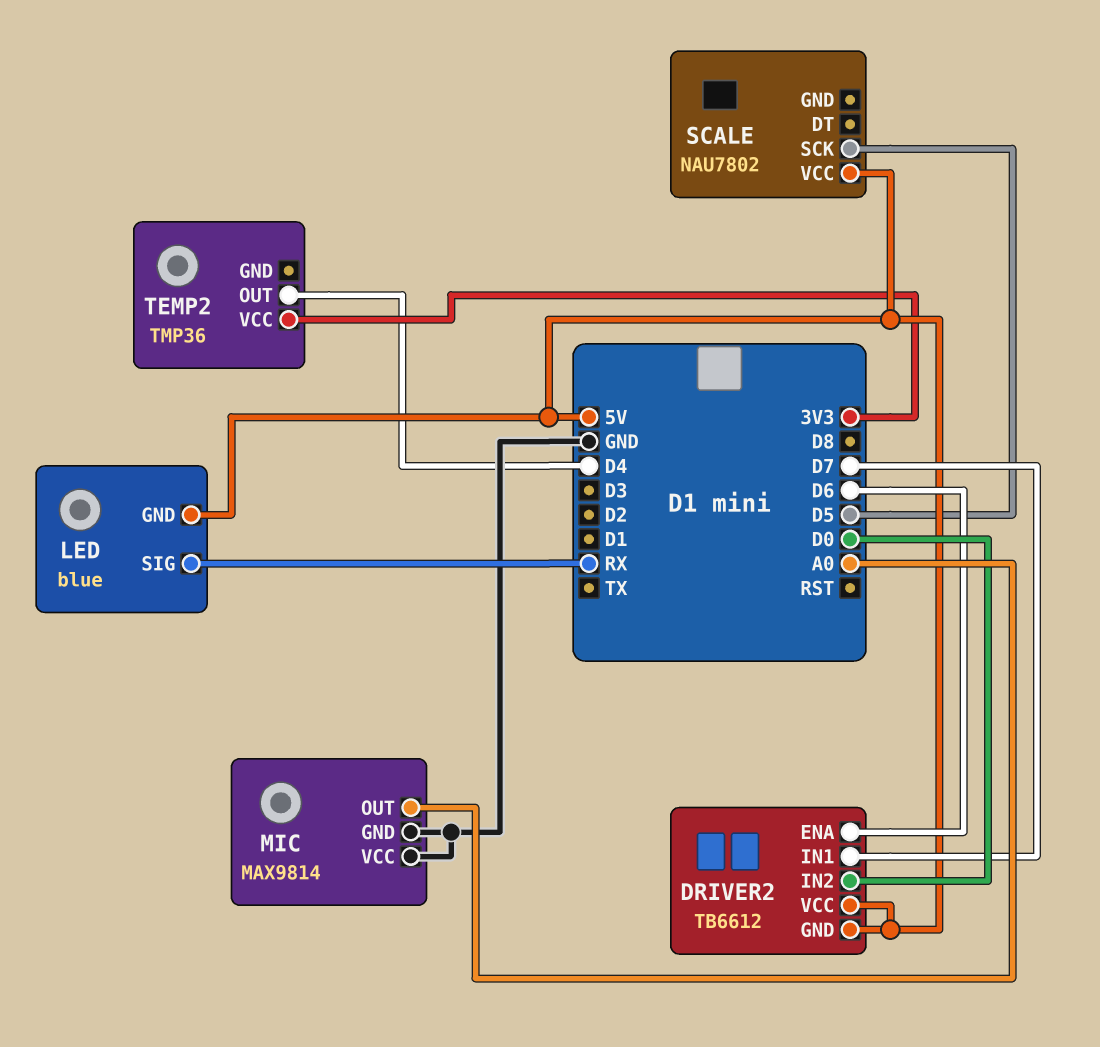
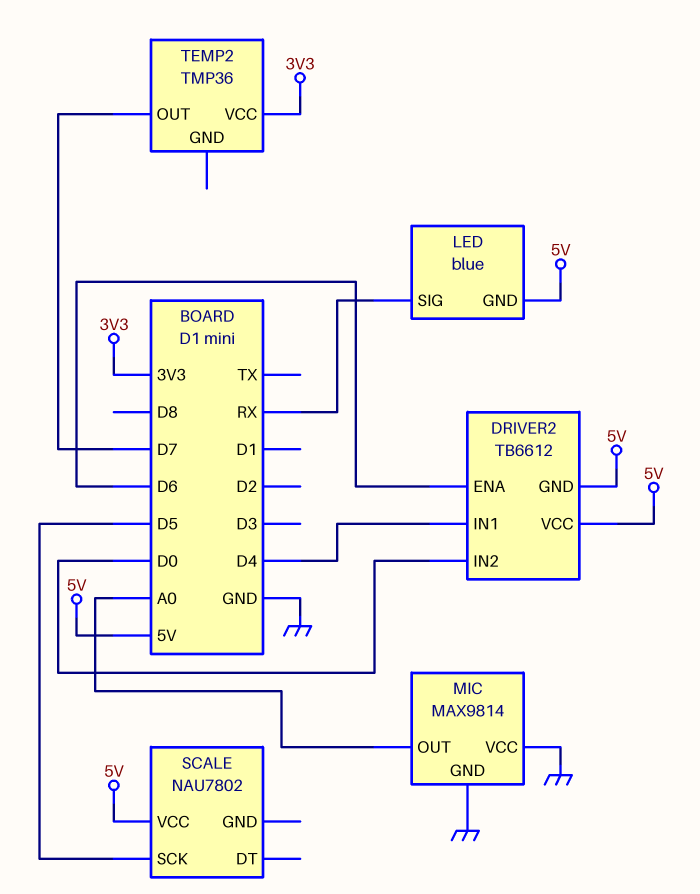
DRIVER2 pin IN1: D7 -> D4
TEMP2 pin OUT: D4 -> D7

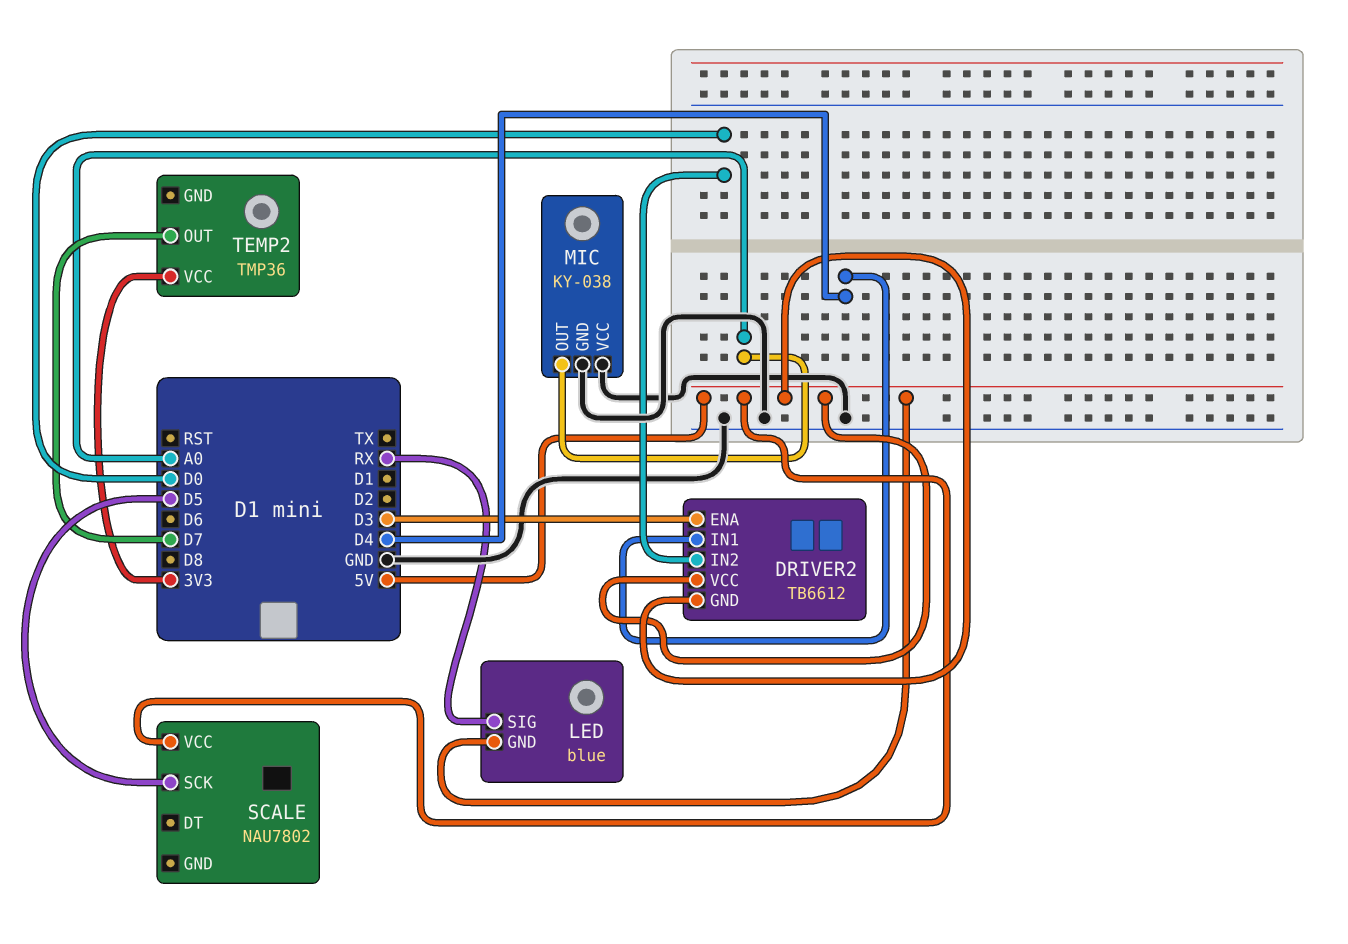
DRIVER2 pin ENA: D6 -> D3
MIC: MAX9814 -> KY-038

